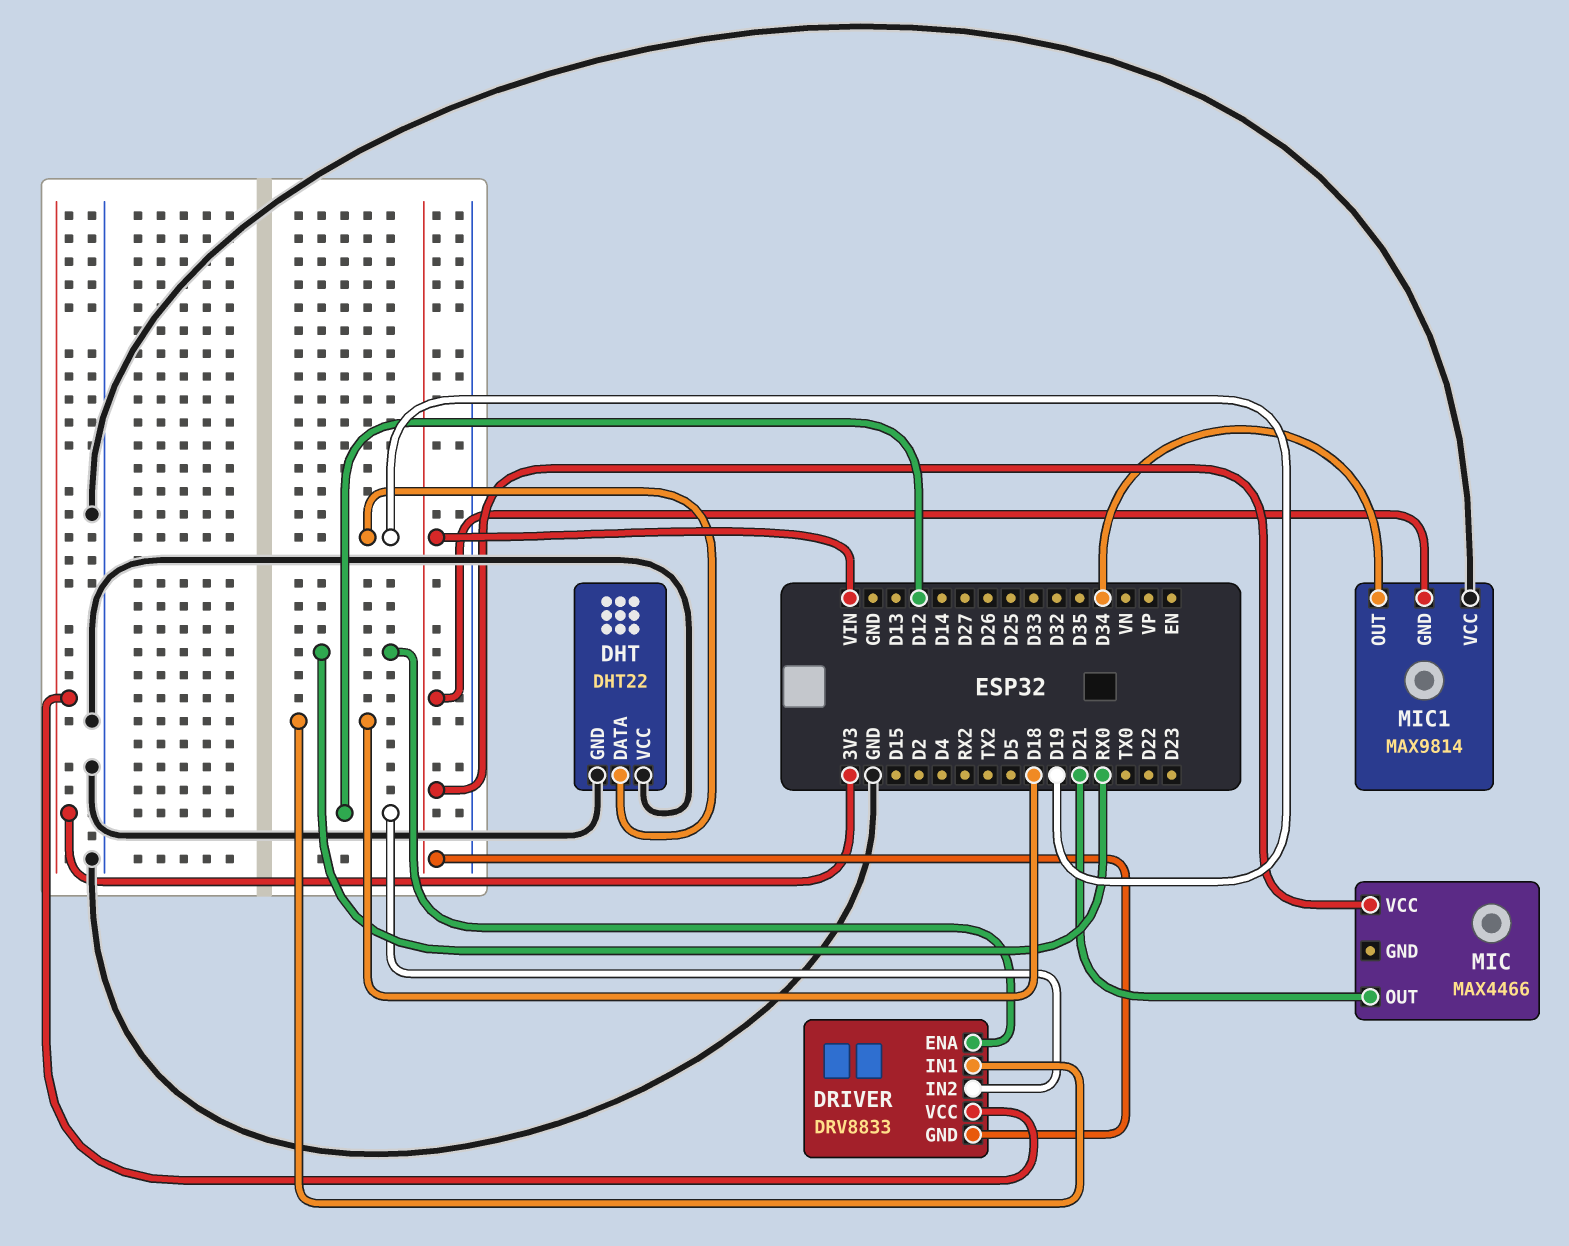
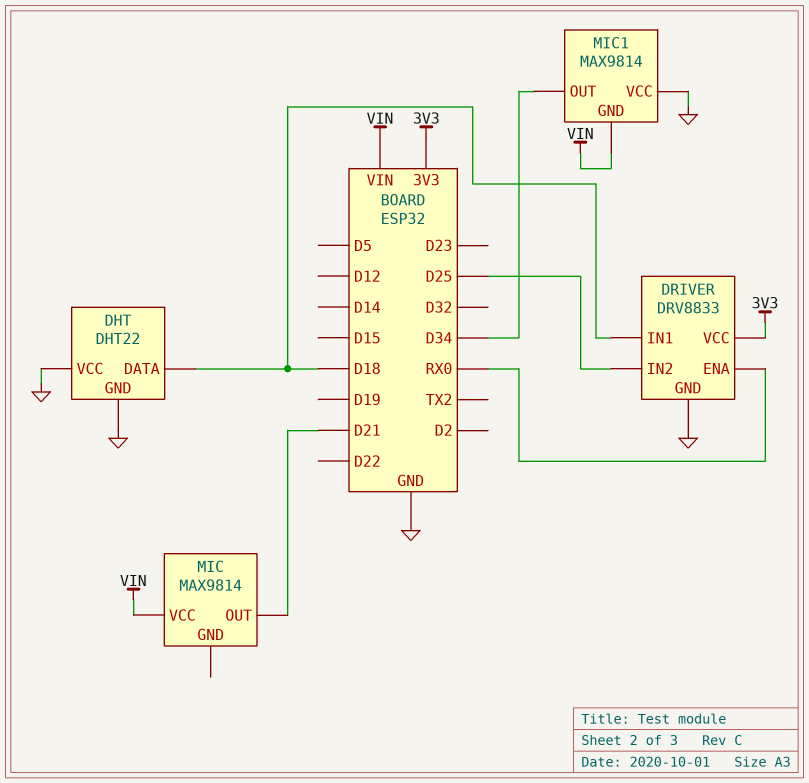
DHT pin DATA: D19 -> D18
DRIVER pin GND: VIN -> GND
DRIVER pin IN2: D12 -> D25
MIC: MAX4466 -> MAX9814

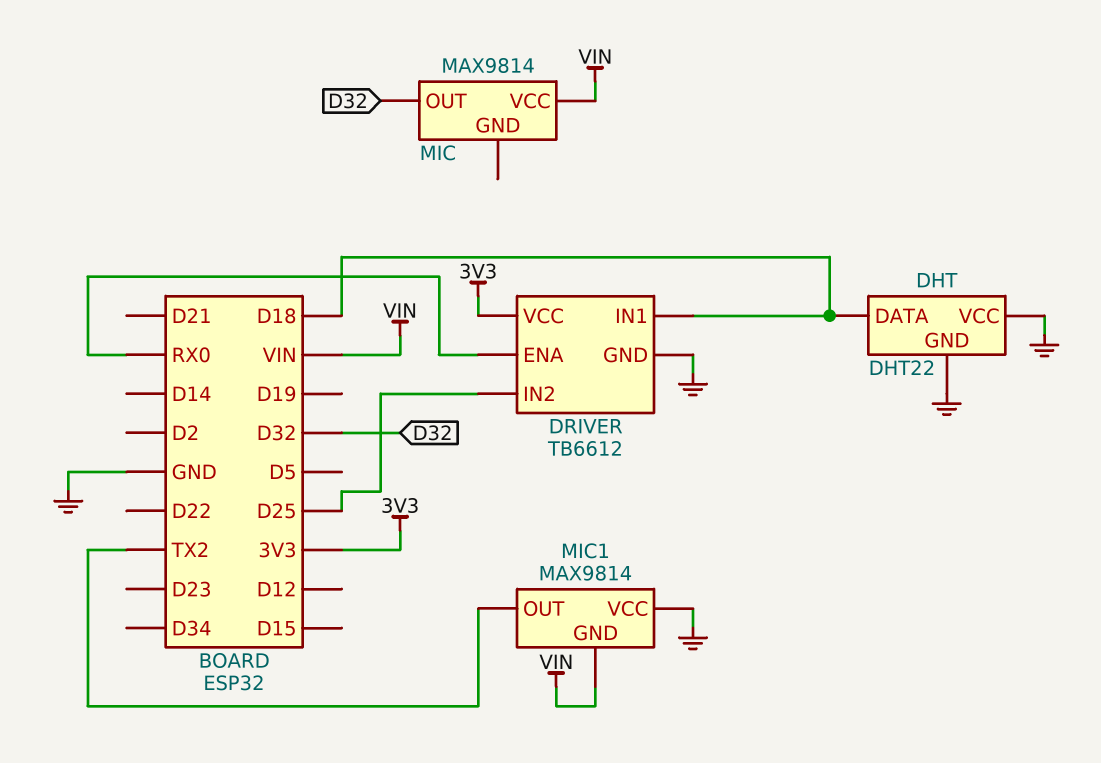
DRIVER: DRV8833 -> TB6612
MIC pin OUT: D21 -> D32
MIC1 pin OUT: D34 -> TX2

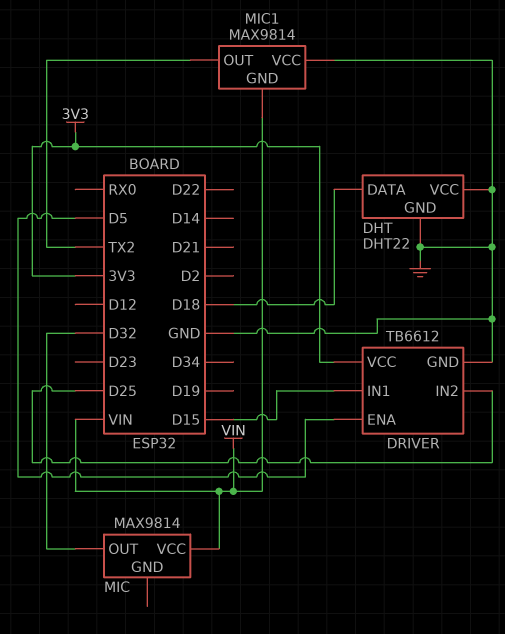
DRIVER pin ENA: RX0 -> D5
DRIVER pin IN1: D18 -> D15

